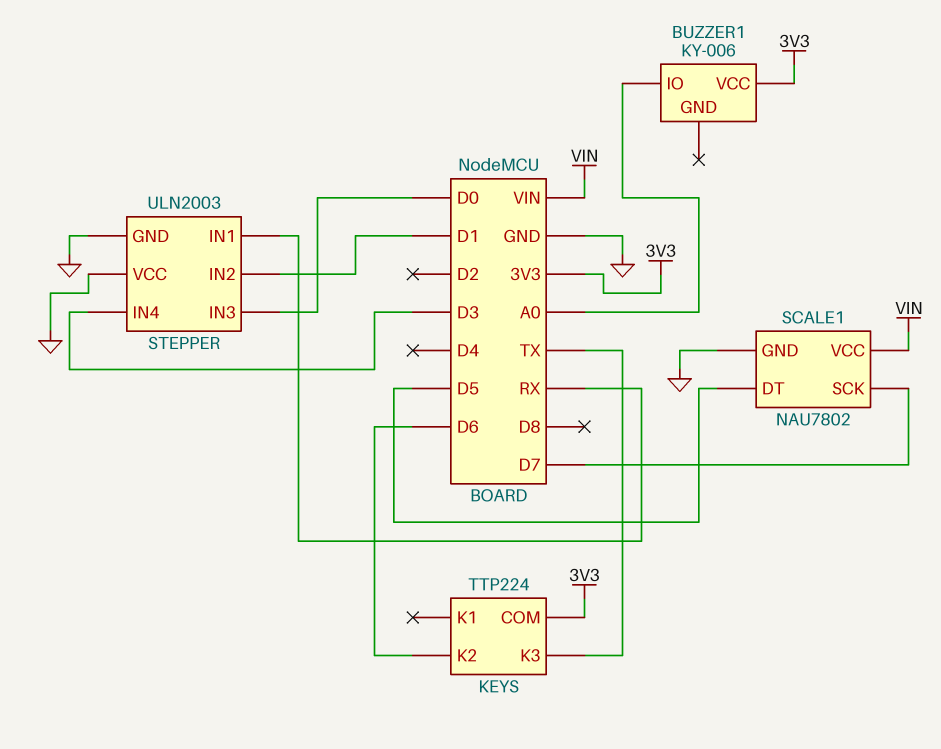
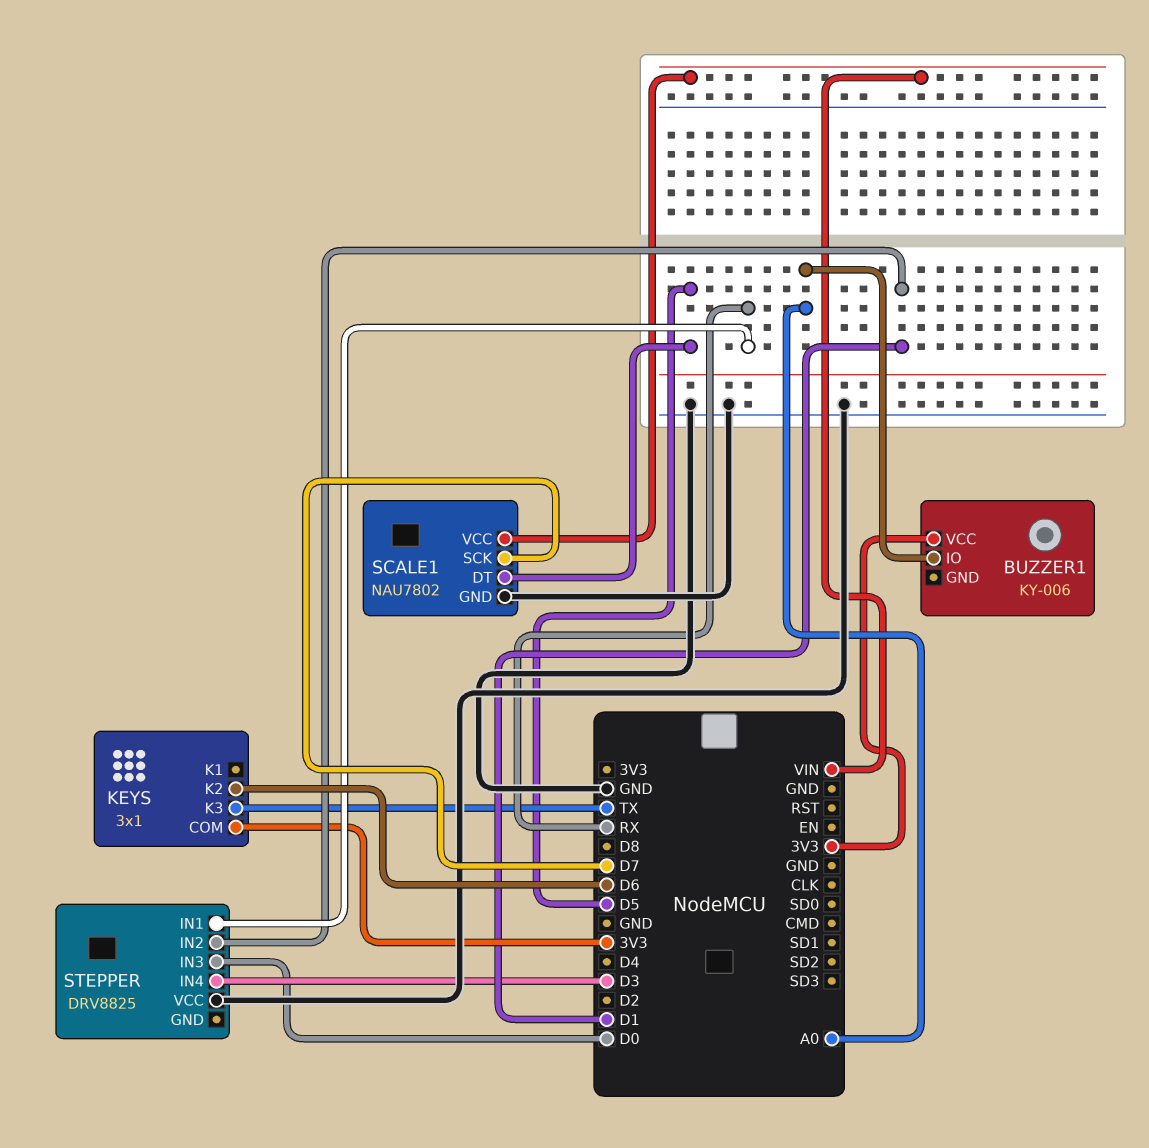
KEYS: TTP224 -> 3x1
STEPPER: ULN2003 -> DRV8825
STEPPER pin GND: GND -> none

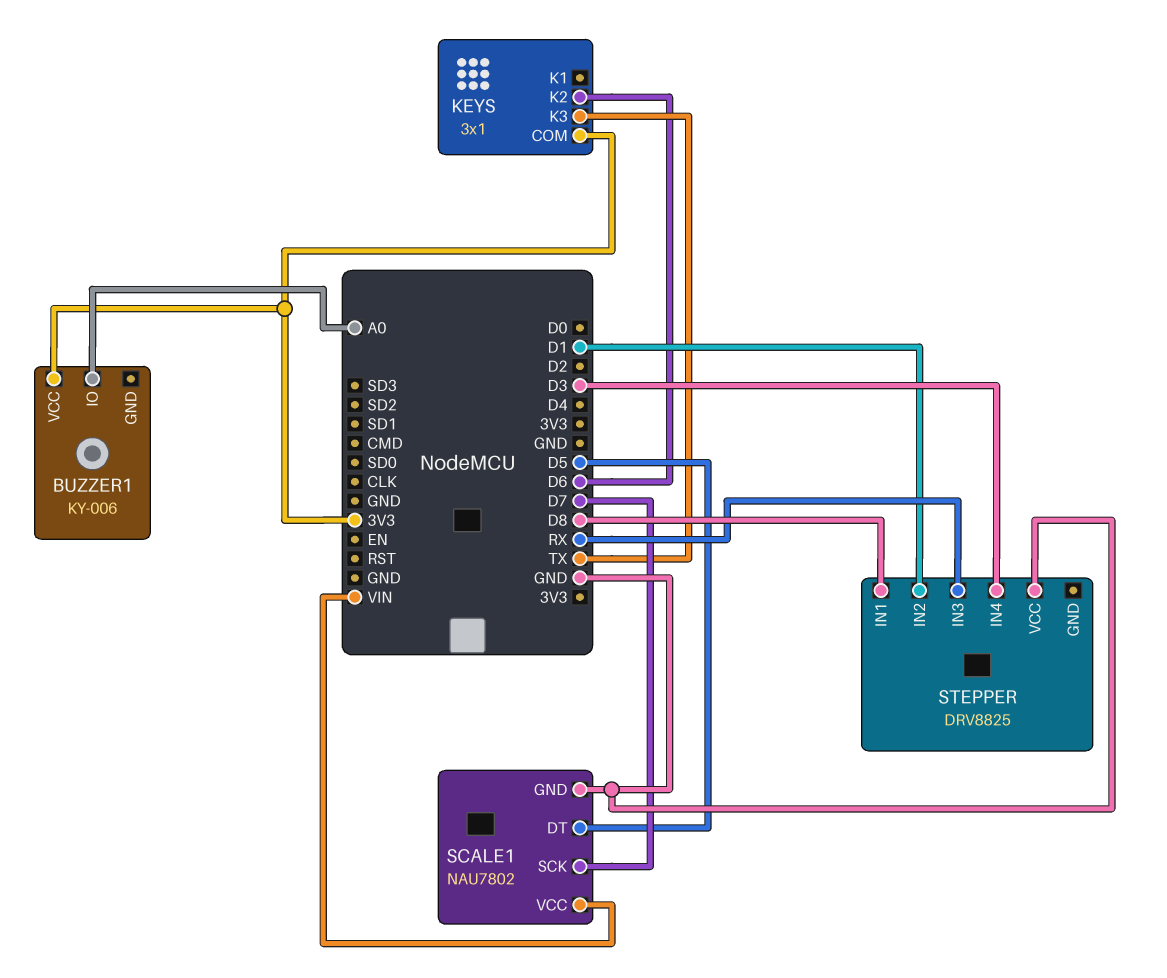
STEPPER pin IN1: RX -> D8
STEPPER pin IN3: D0 -> RX

